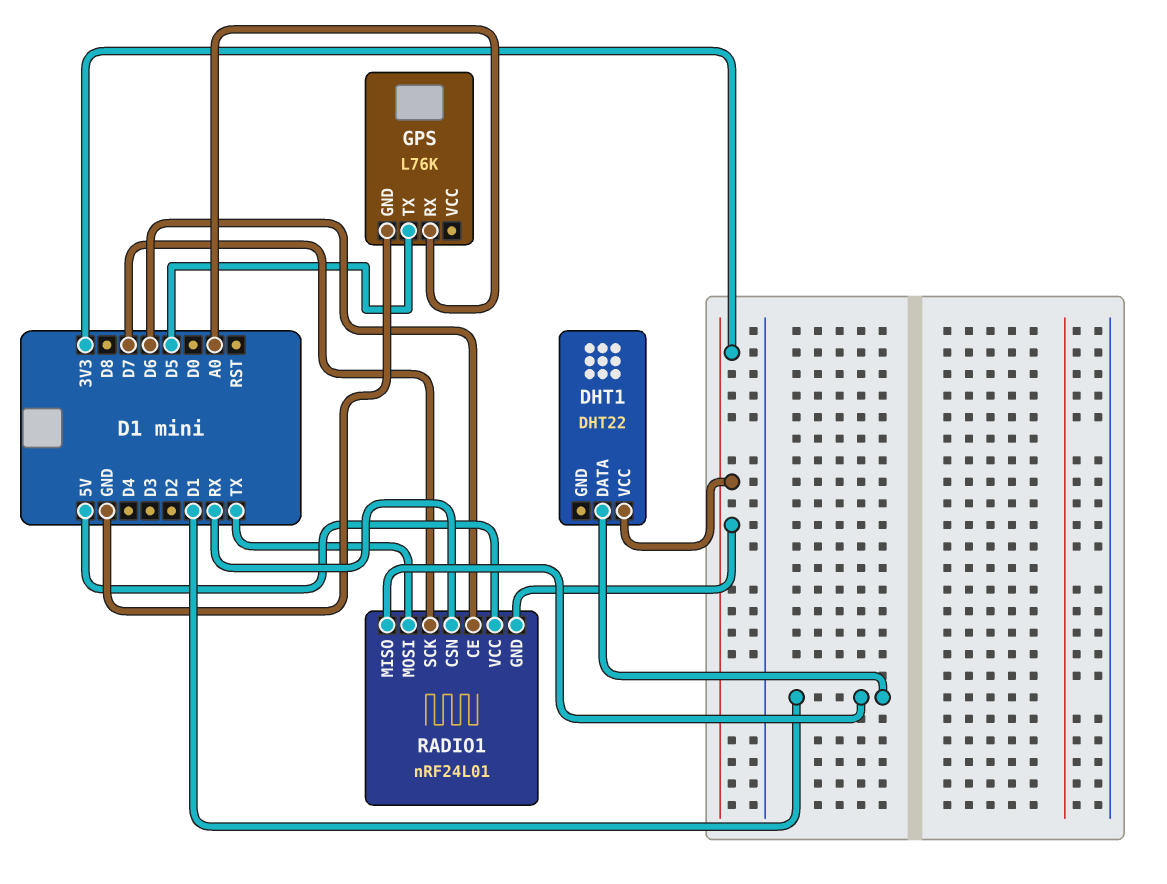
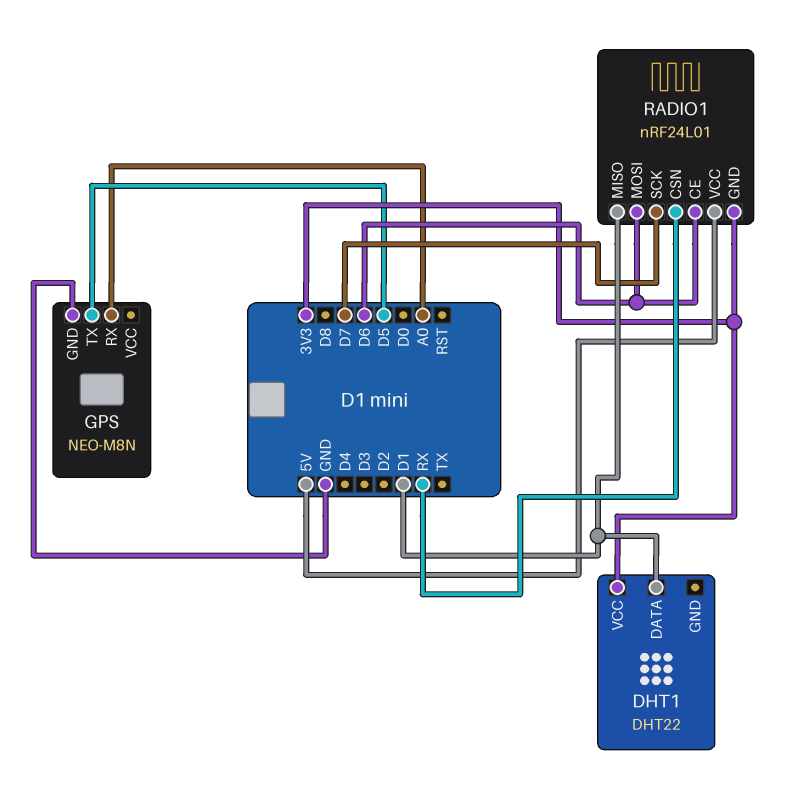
GPS: L76K -> NEO-M8N
RADIO1 pin MOSI: TX -> D6

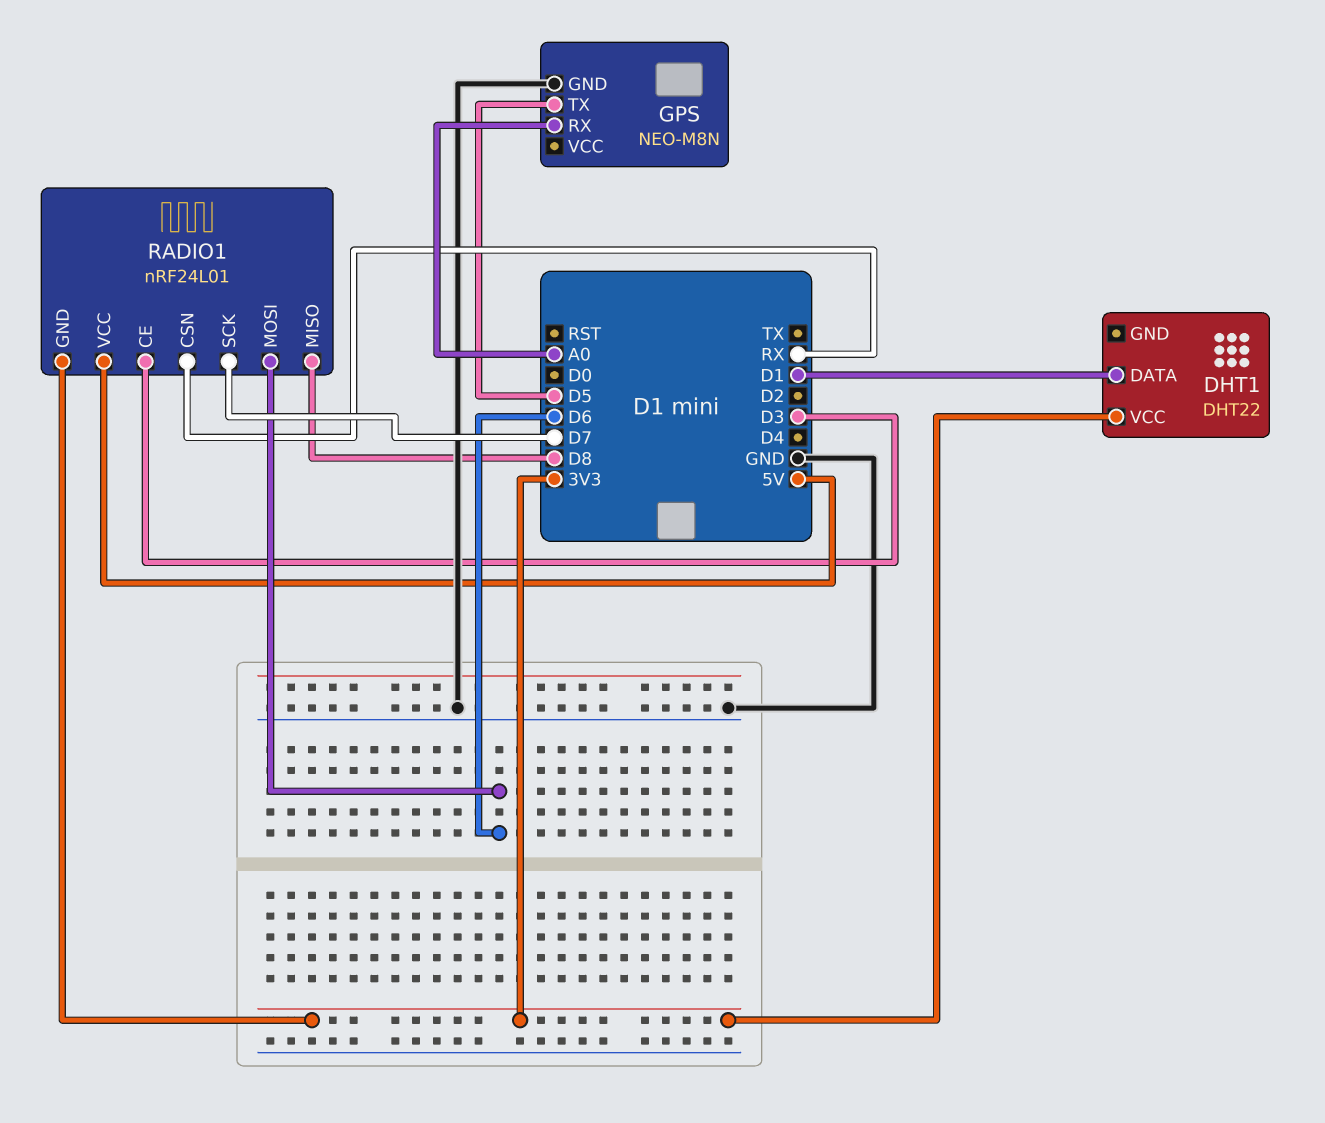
RADIO1 pin CE: D6 -> D3
RADIO1 pin MISO: D1 -> D8

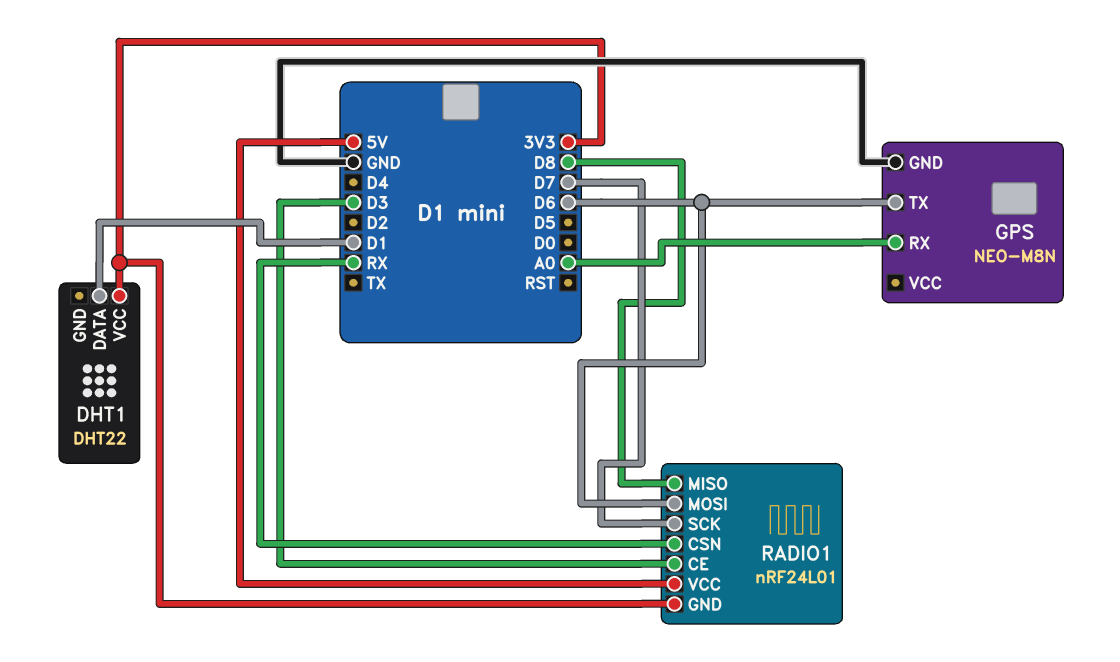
GPS pin TX: D5 -> D6

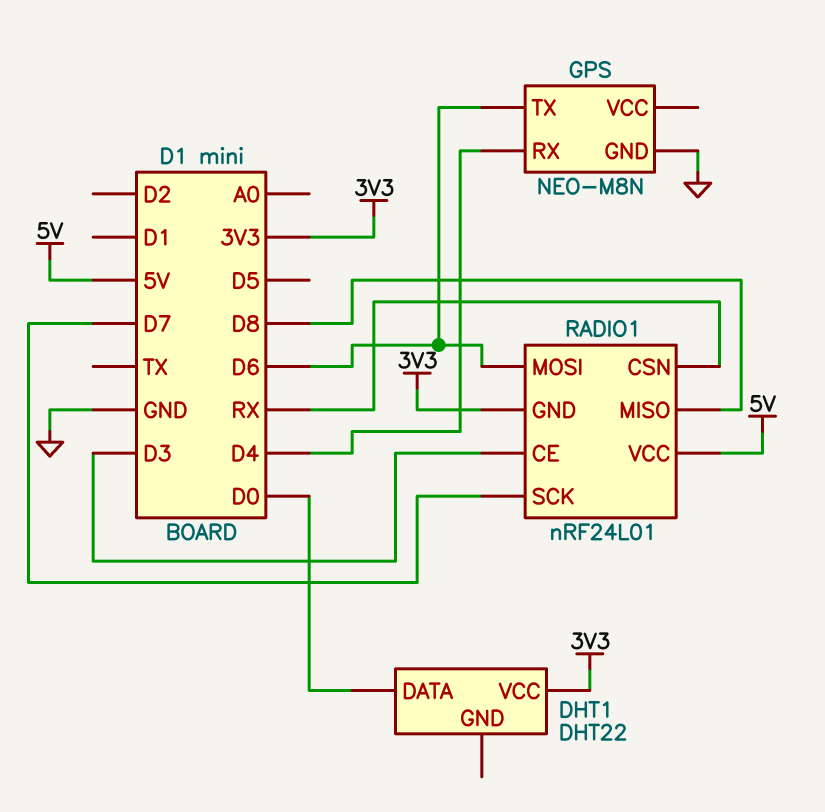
DHT1 pin DATA: D1 -> D0
GPS pin RX: A0 -> D4

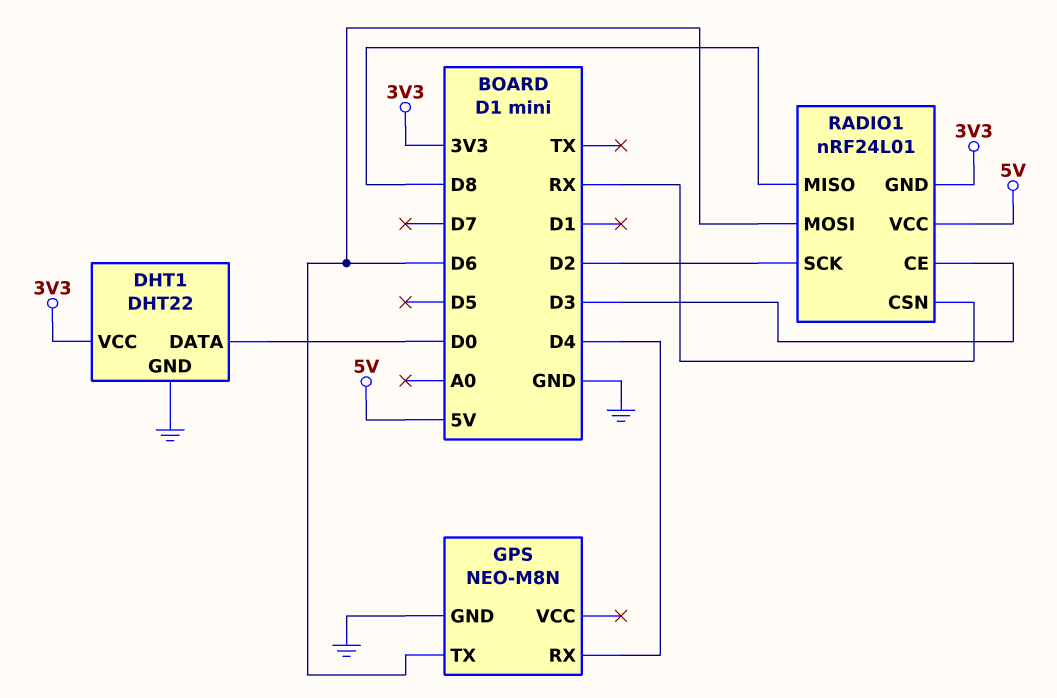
DHT1 pin GND: none -> GND
RADIO1 pin SCK: D7 -> D2

